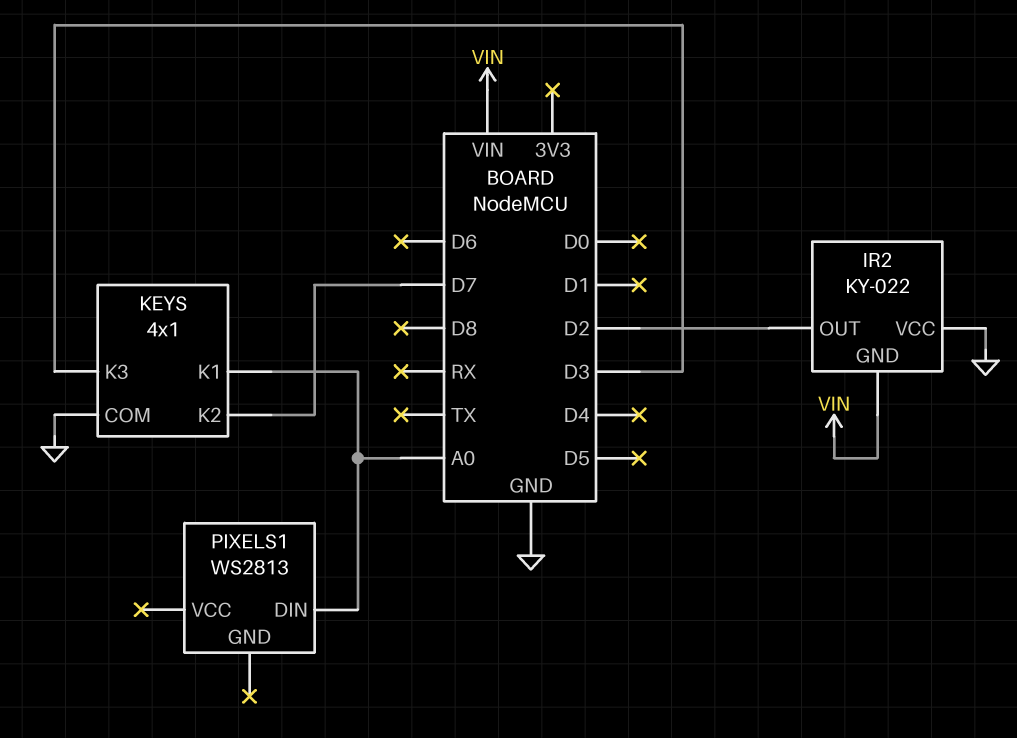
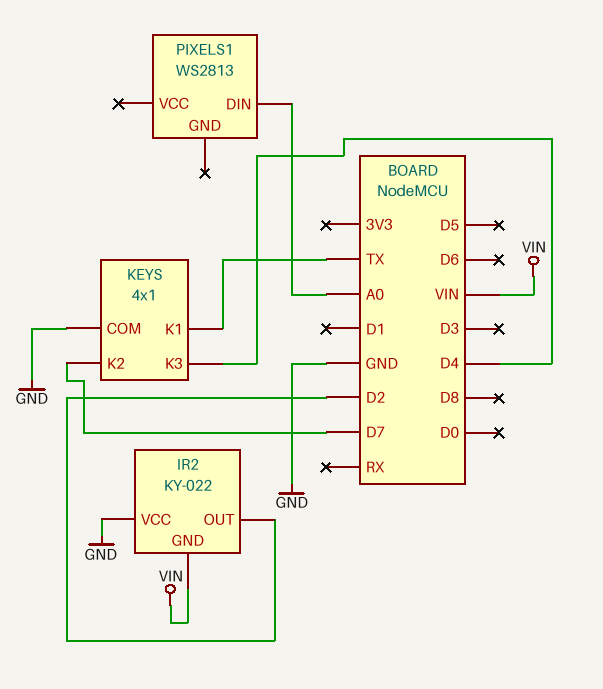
KEYS pin K1: A0 -> TX
KEYS pin K3: D3 -> D4

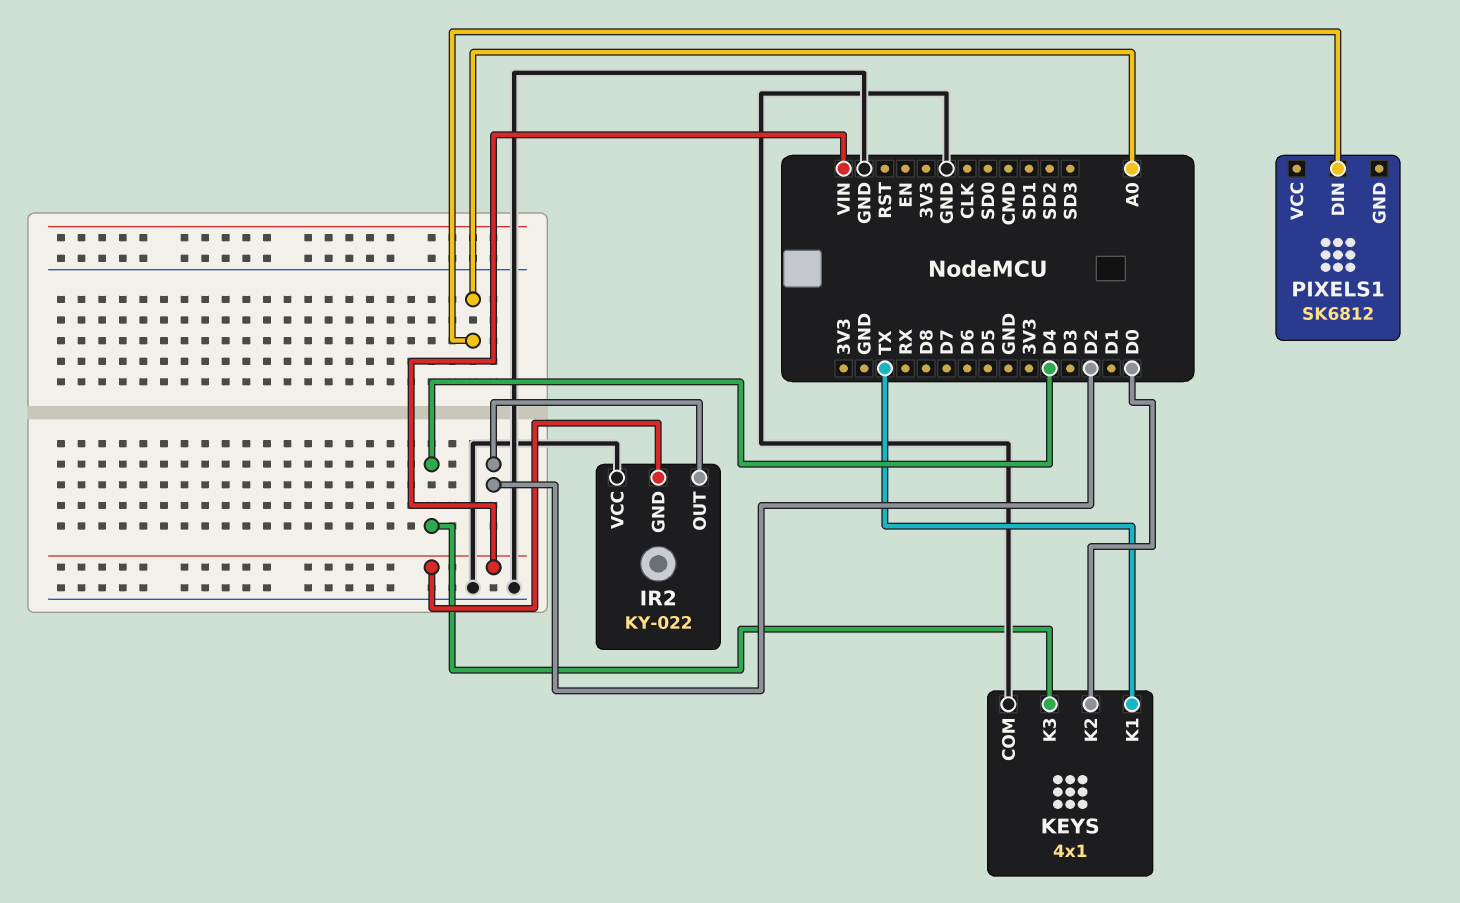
KEYS pin K2: D7 -> D0
PIXELS1: WS2813 -> SK6812

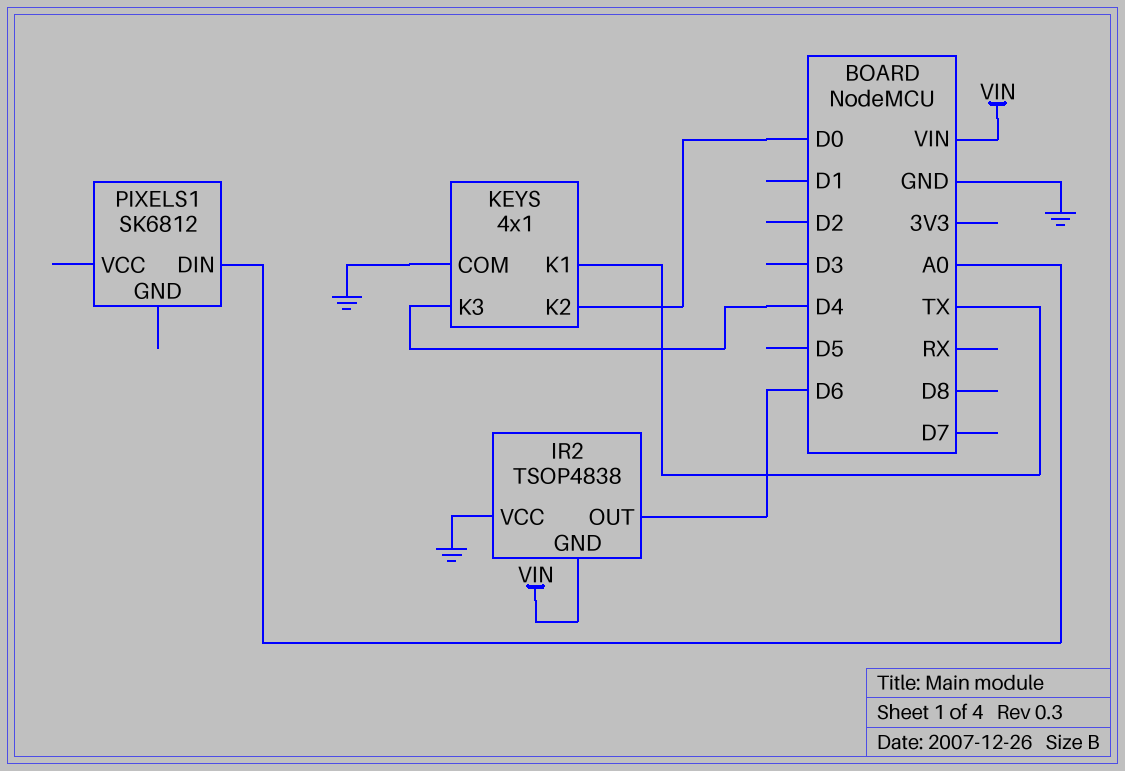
IR2: KY-022 -> TSOP4838
IR2 pin OUT: D2 -> D6

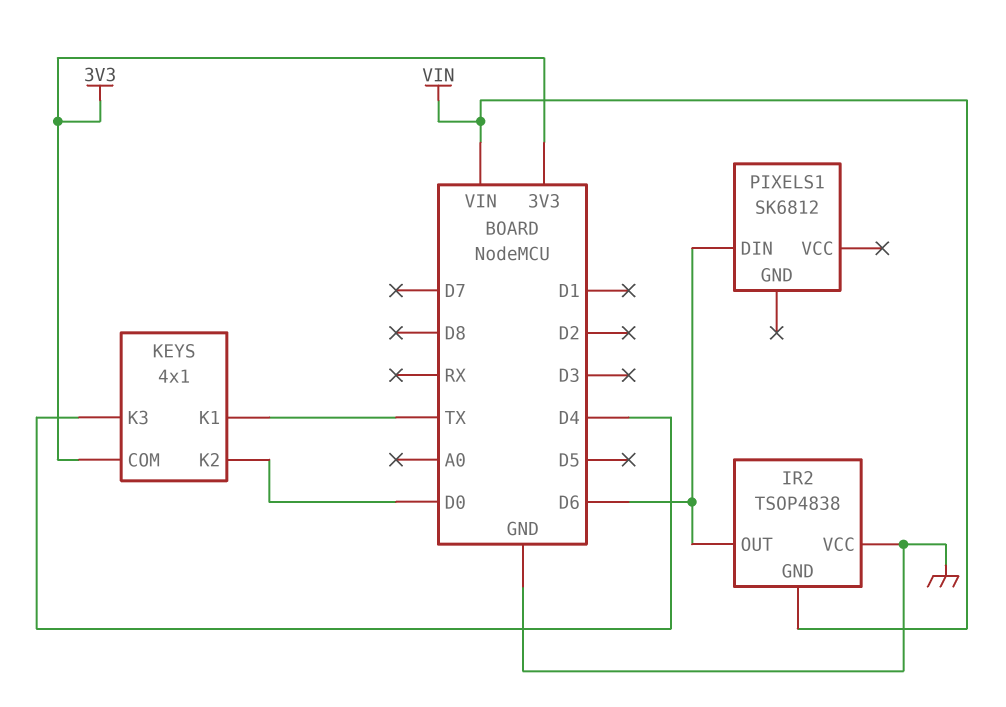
KEYS pin COM: GND -> 3V3
PIXELS1 pin DIN: A0 -> D6

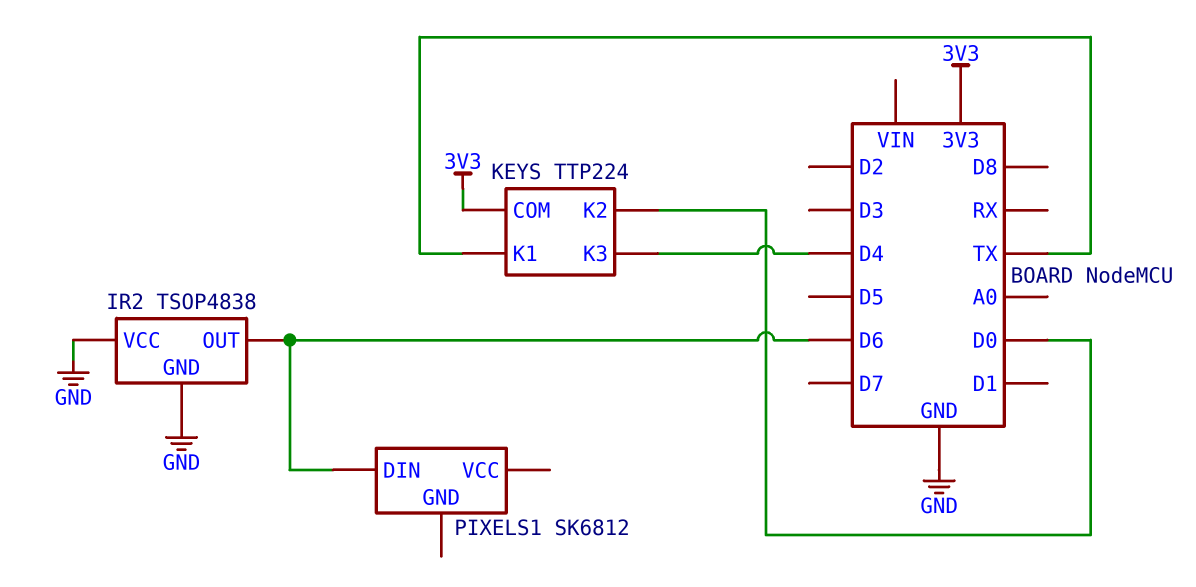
IR2 pin GND: VIN -> GND
KEYS: 4x1 -> TTP224

